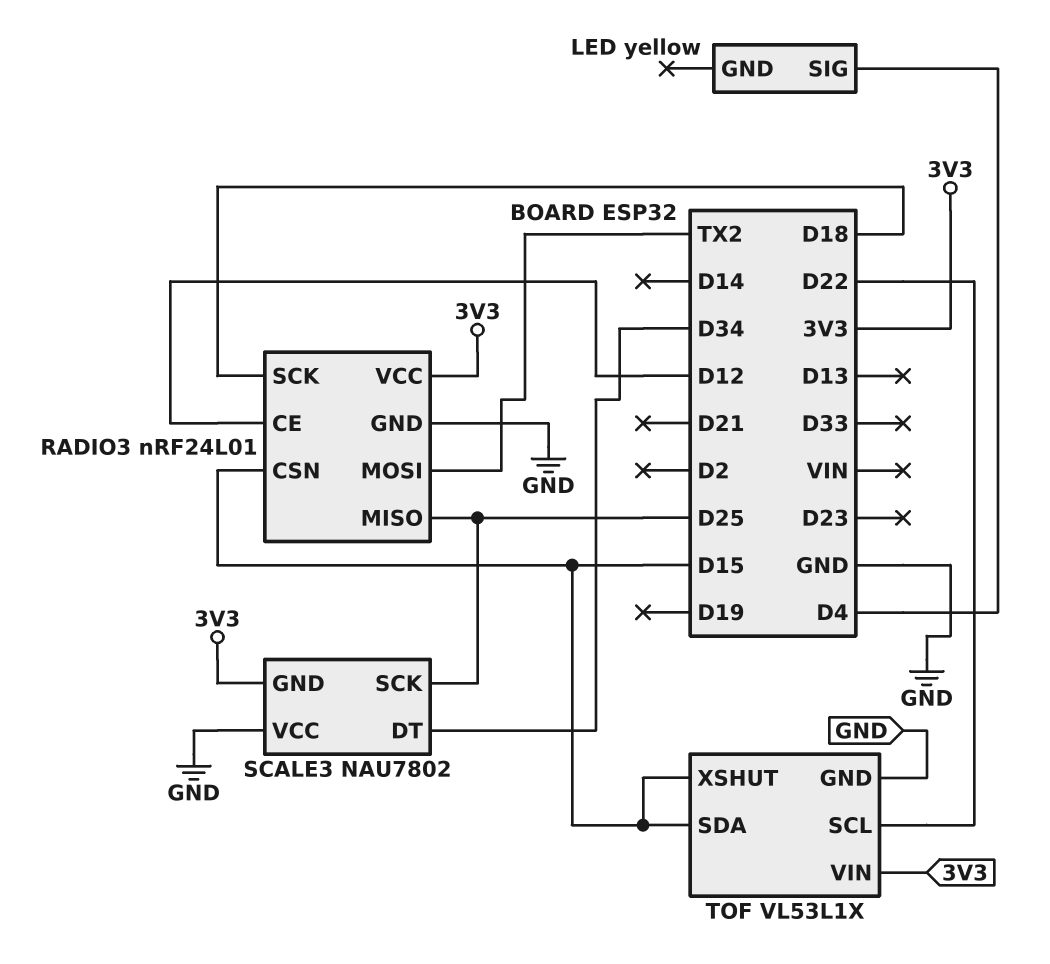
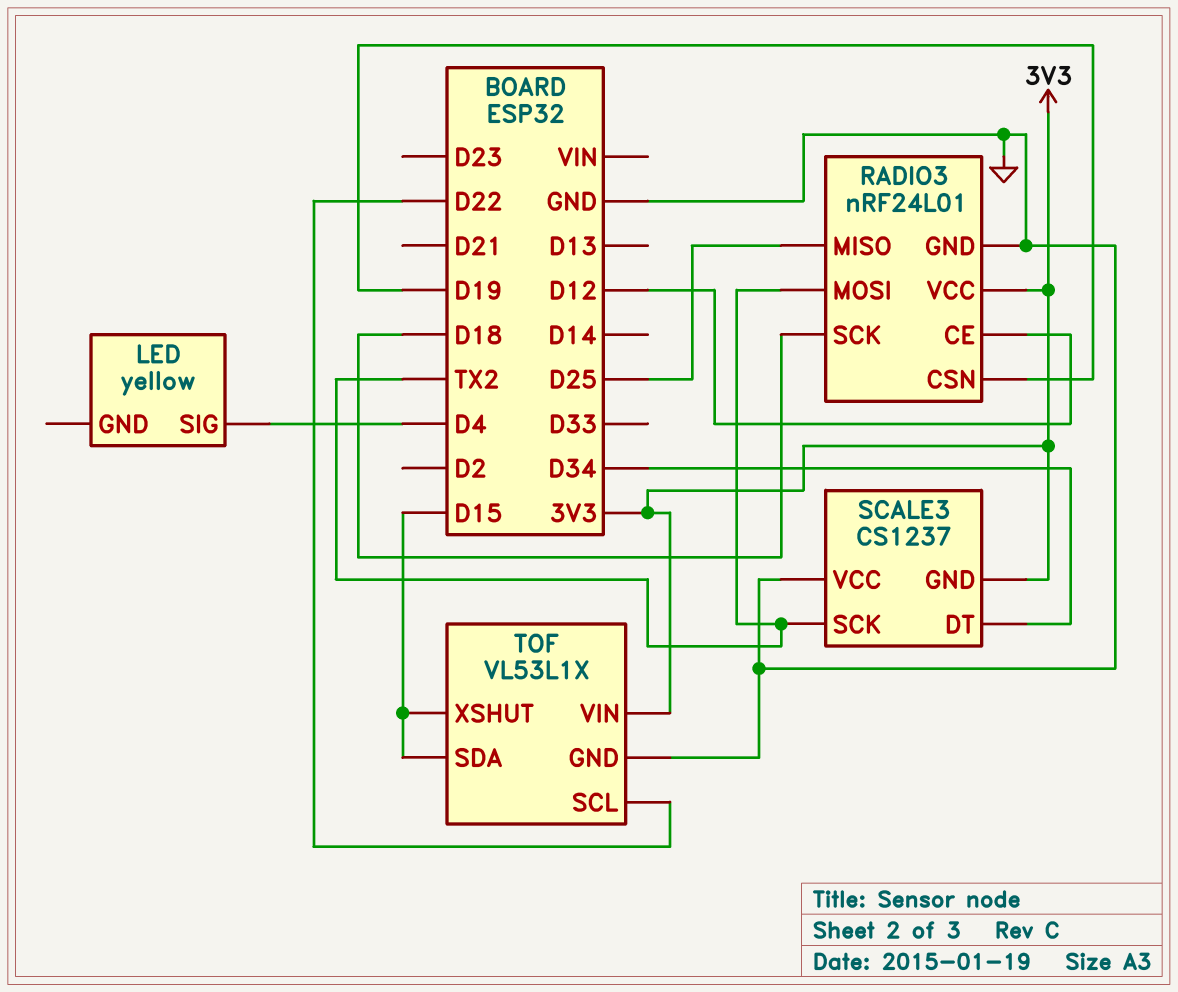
RADIO3 pin CSN: D15 -> D19
SCALE3: NAU7802 -> CS1237
SCALE3 pin SCK: D25 -> TX2

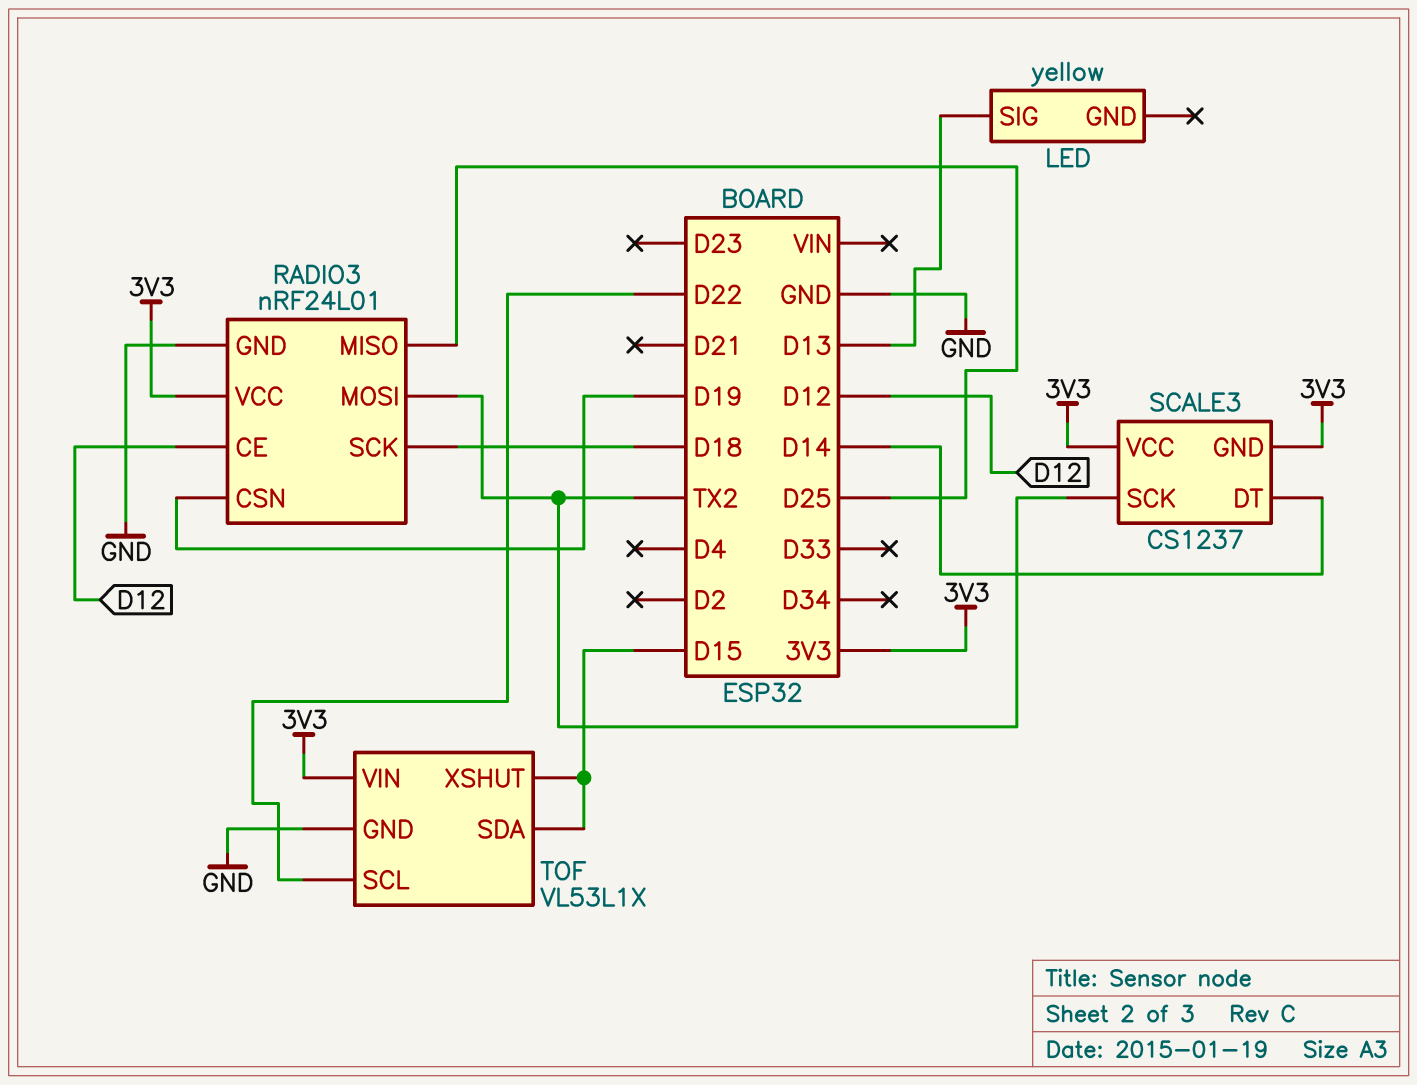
LED pin SIG: D4 -> D13
SCALE3 pin DT: D34 -> D14
SCALE3 pin VCC: GND -> 3V3

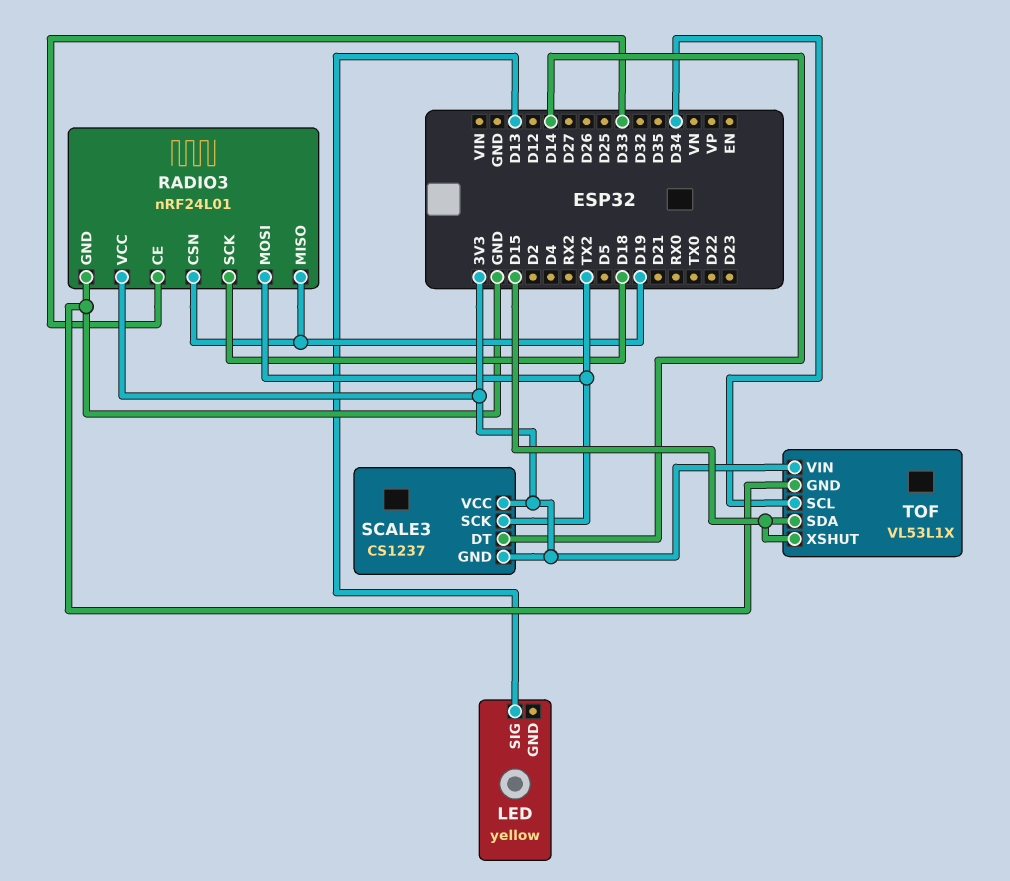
RADIO3 pin CE: D12 -> D33
RADIO3 pin MISO: D25 -> D19
TOF pin SCL: D22 -> D34

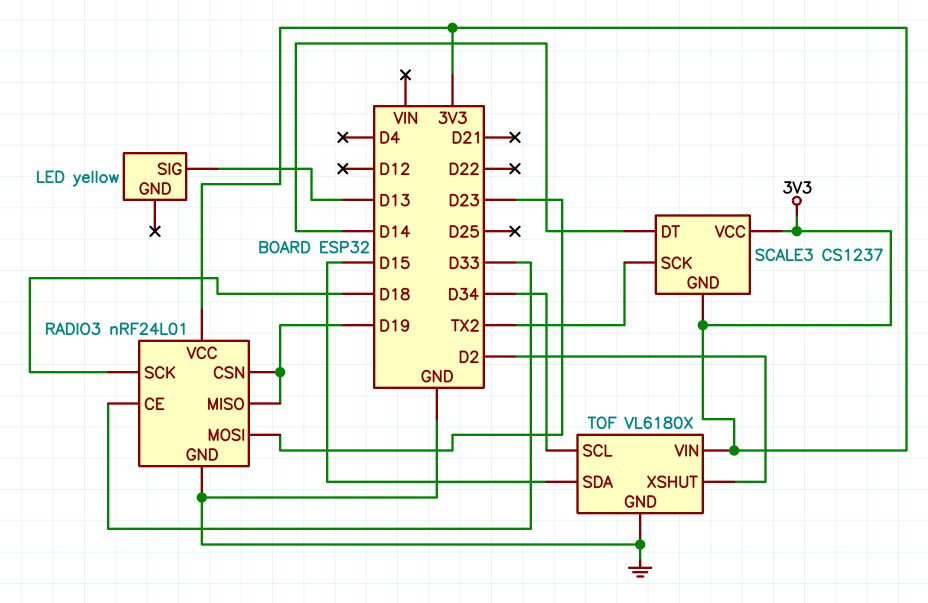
RADIO3 pin MOSI: TX2 -> D23
TOF: VL53L1X -> VL6180X
TOF pin XSHUT: D15 -> D2

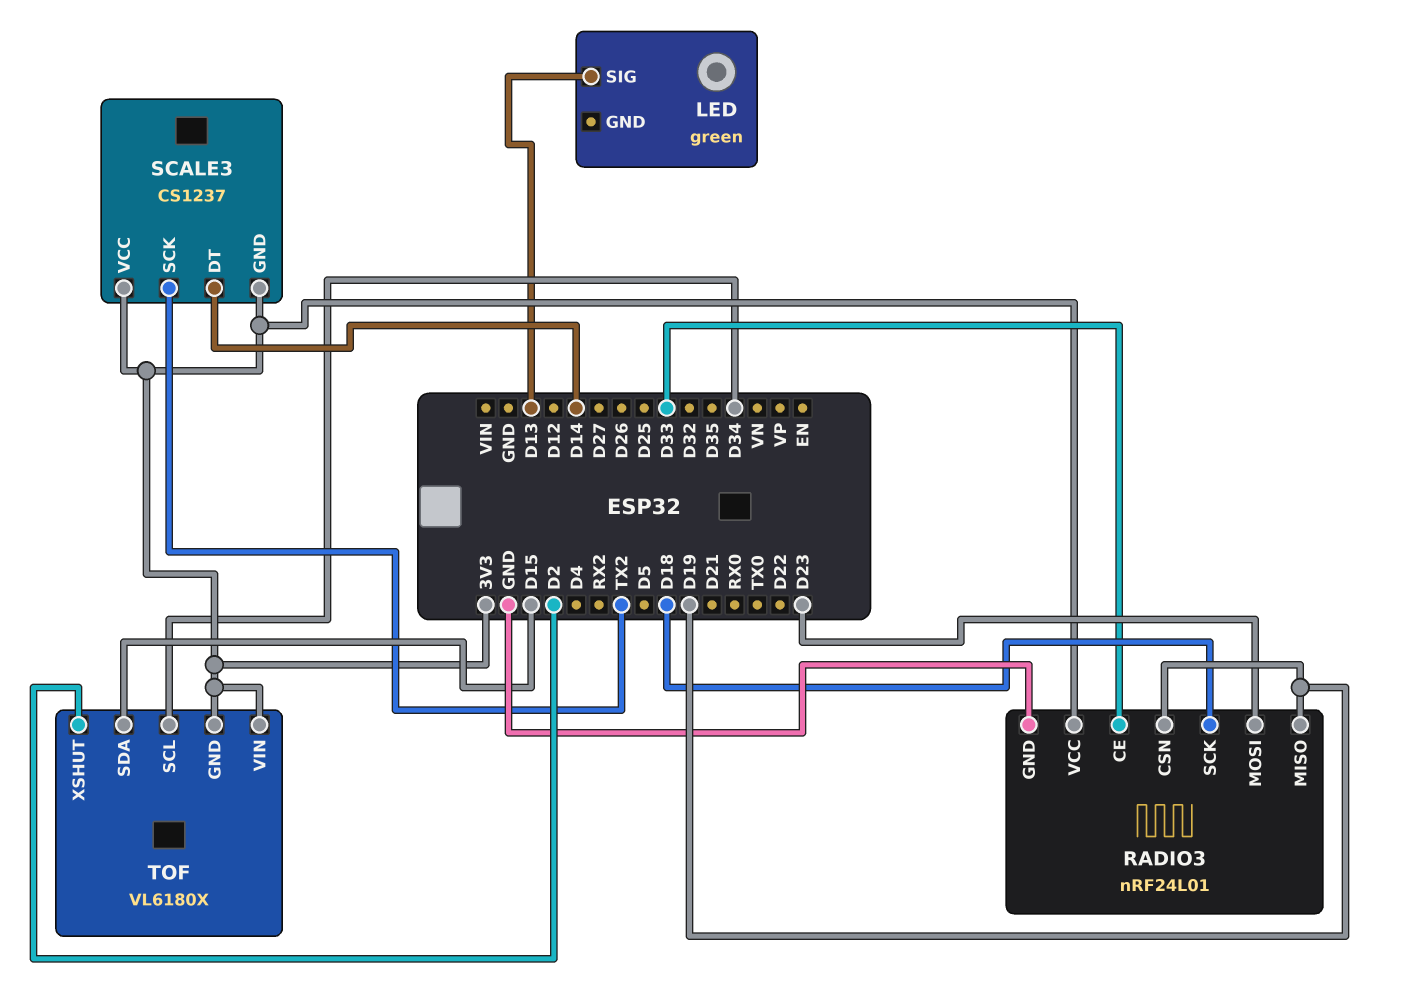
LED: yellow -> green
TOF pin GND: GND -> 3V3

